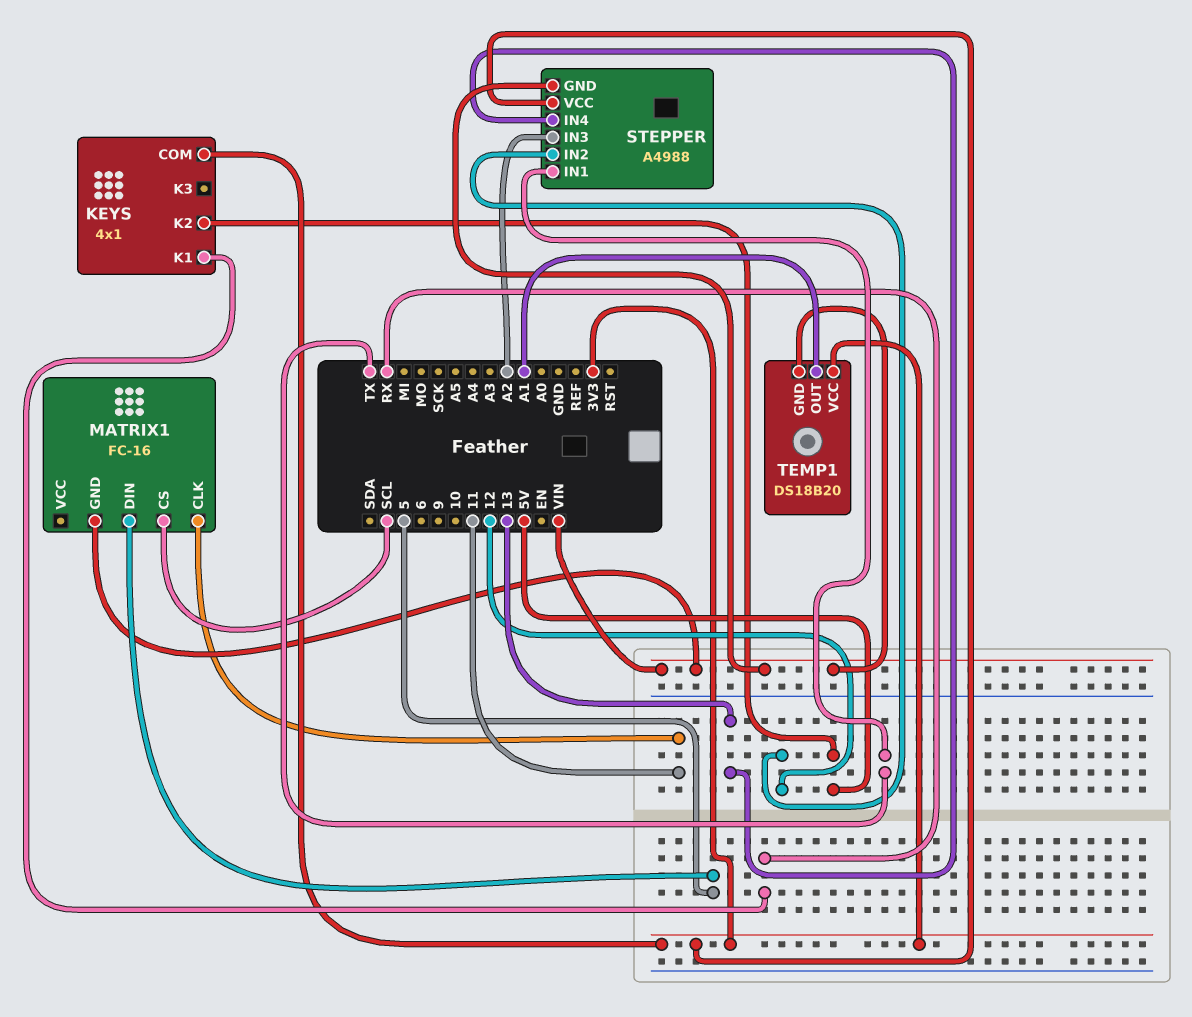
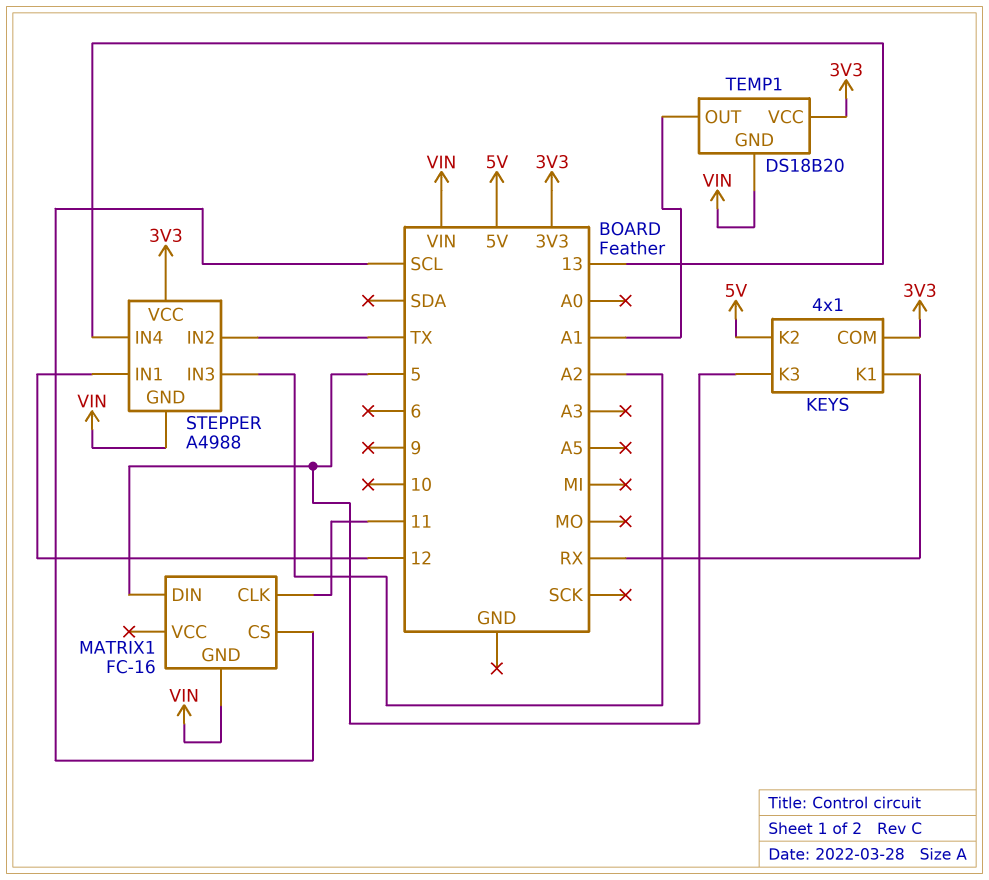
KEYS pin K3: none -> 5
STEPPER pin IN1: TX -> 12
STEPPER pin IN2: 12 -> TX

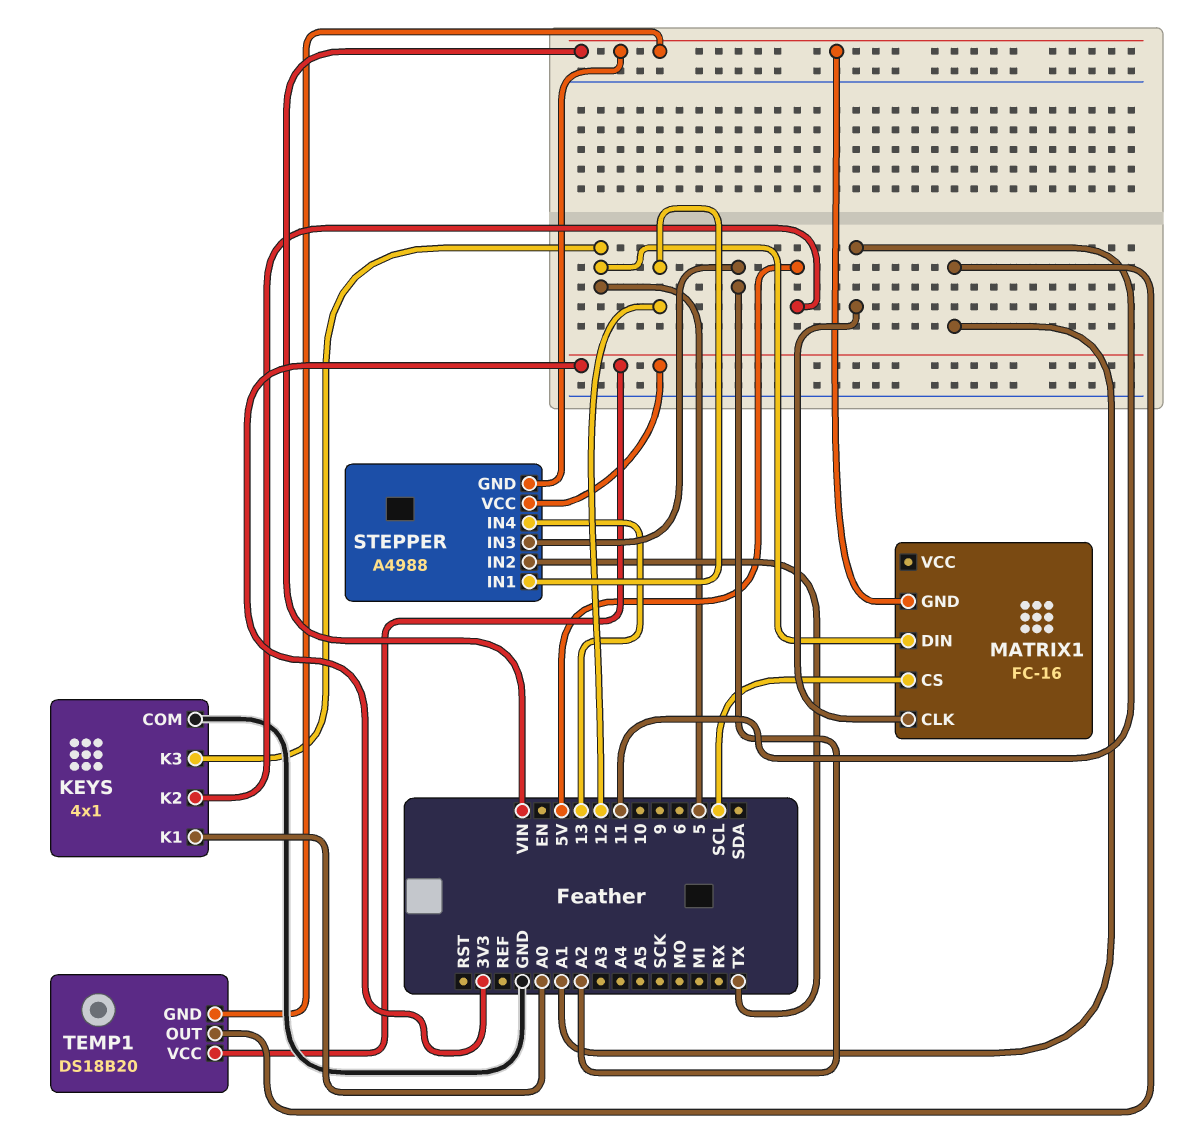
KEYS pin COM: 3V3 -> GND
KEYS pin K1: RX -> A0

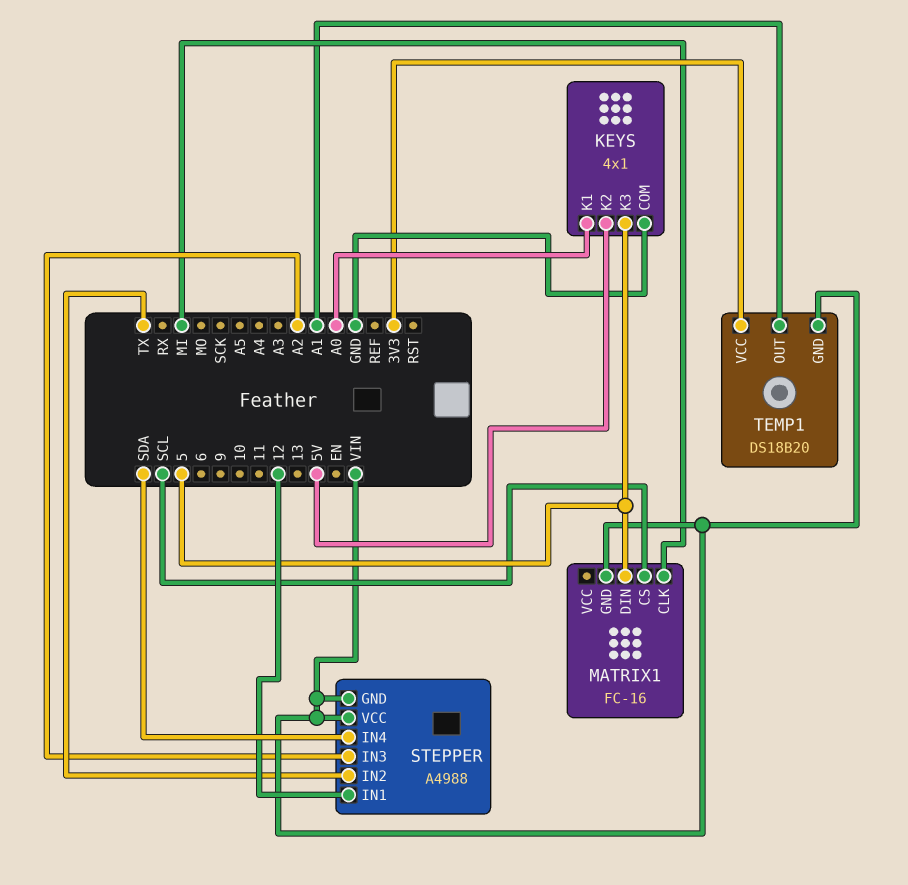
MATRIX1 pin CLK: 11 -> MI
STEPPER pin IN4: 13 -> SDA
STEPPER pin VCC: 3V3 -> VIN

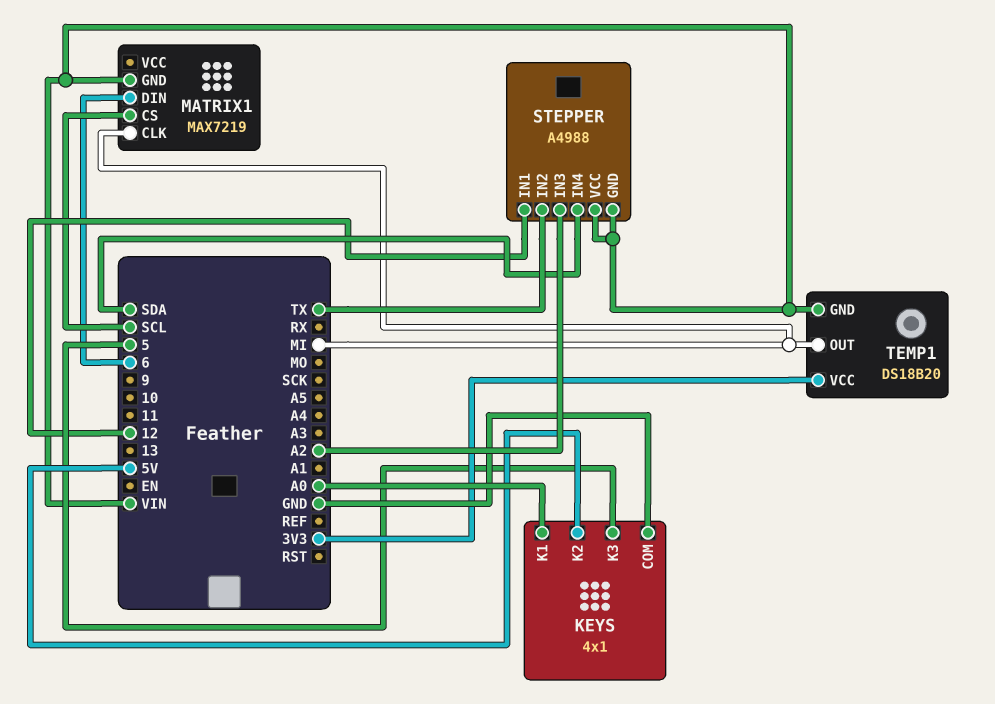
MATRIX1: FC-16 -> MAX7219
MATRIX1 pin DIN: 5 -> 6
TEMP1 pin OUT: A1 -> MI

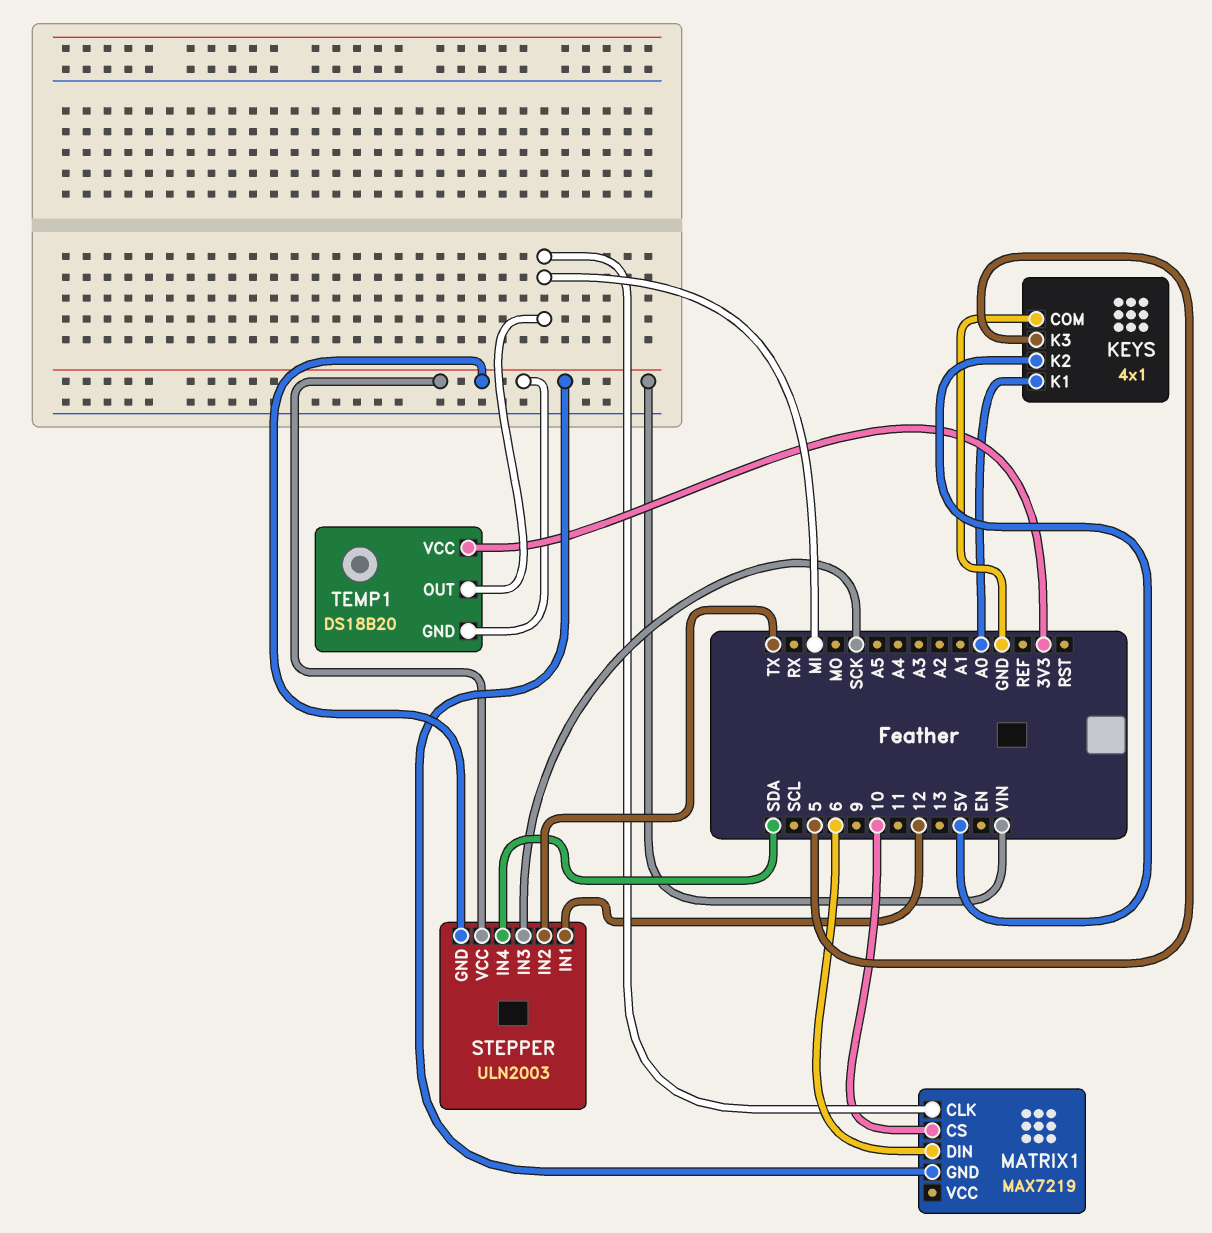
MATRIX1 pin CS: SCL -> 10
STEPPER: A4988 -> ULN2003
STEPPER pin IN3: A2 -> SCK

